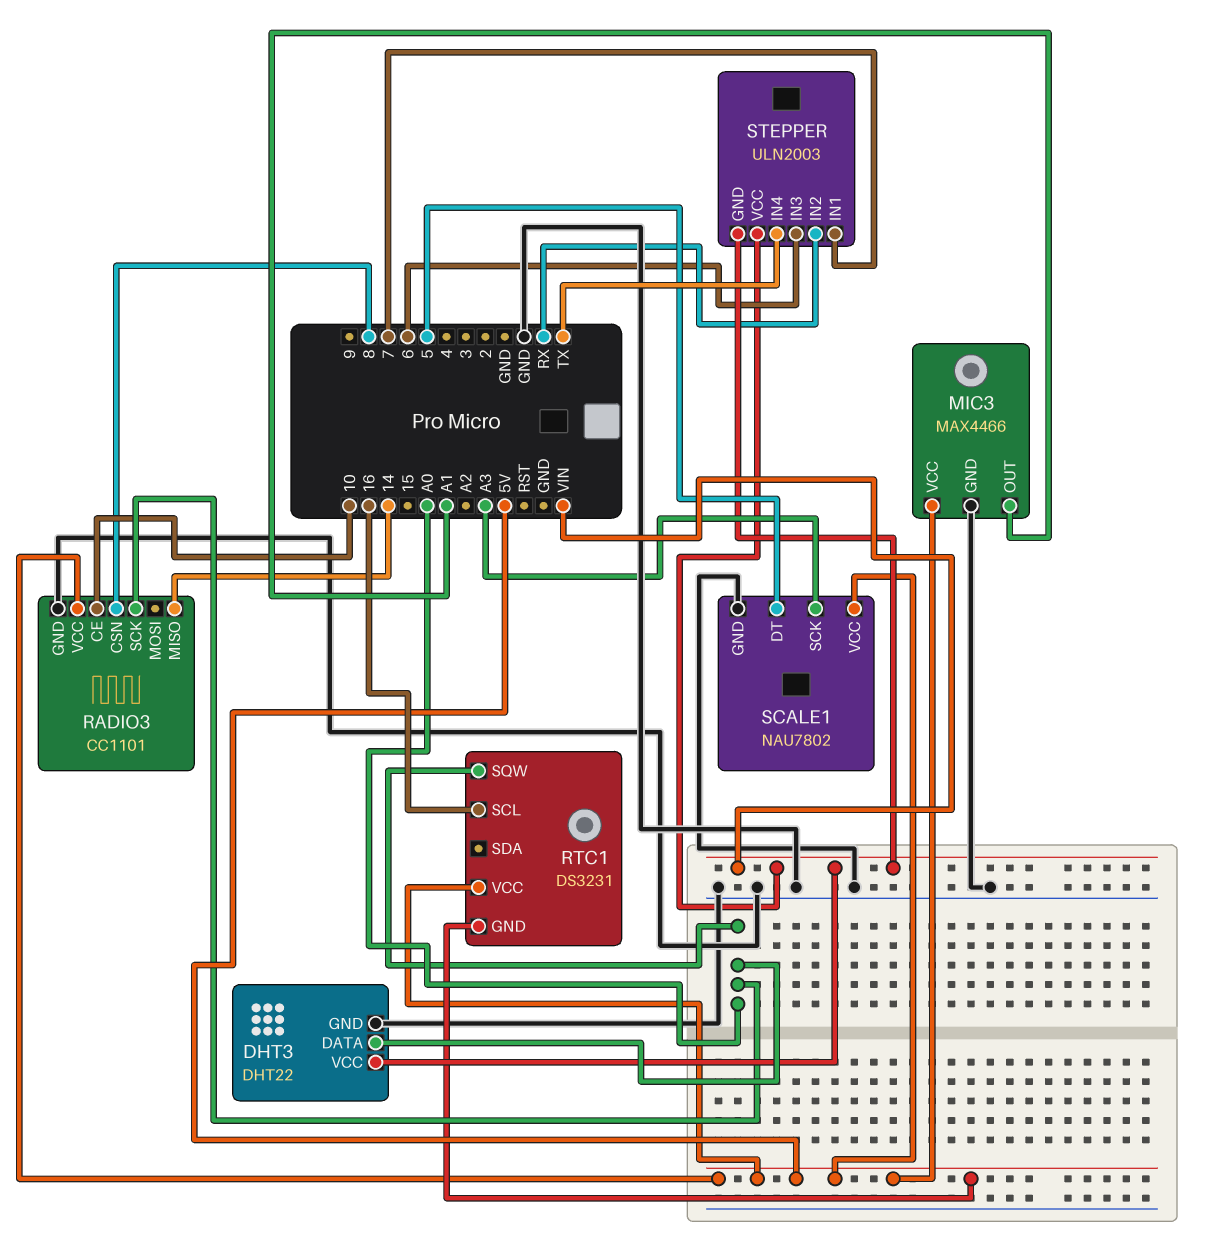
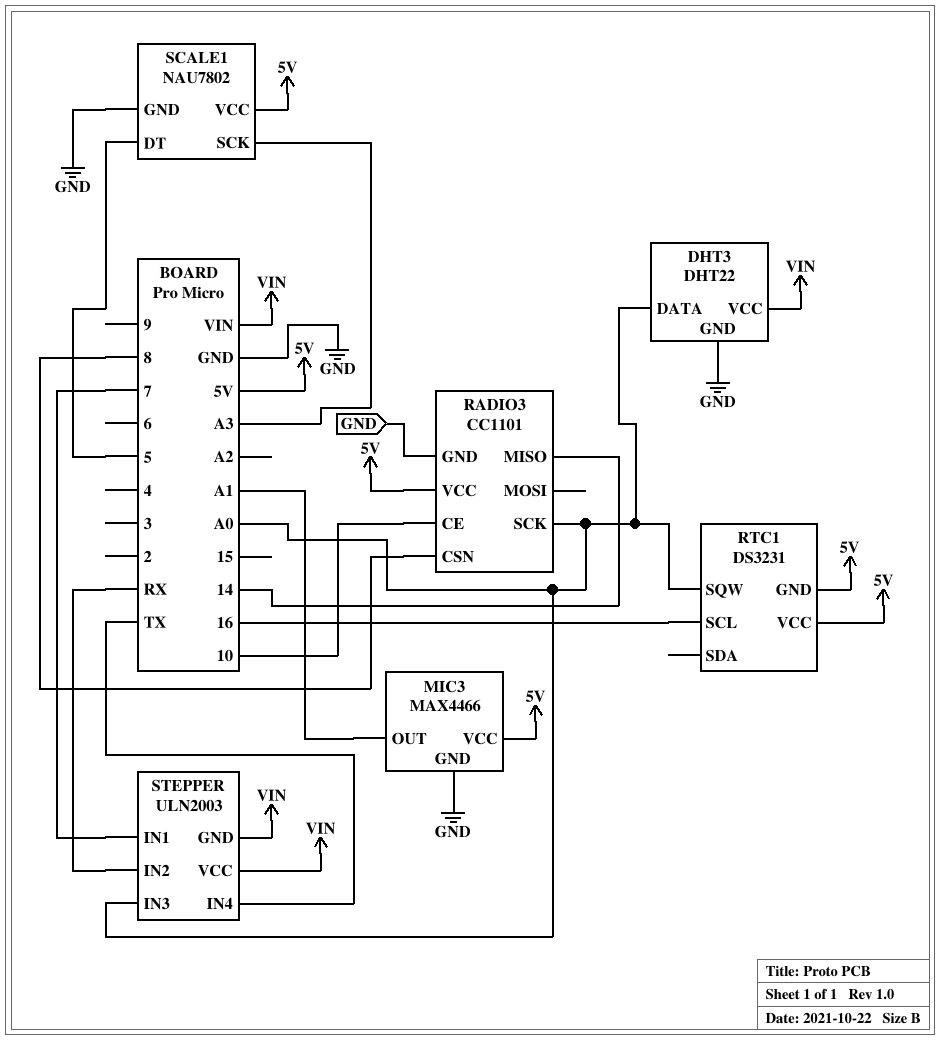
STEPPER pin IN3: 6 -> A0

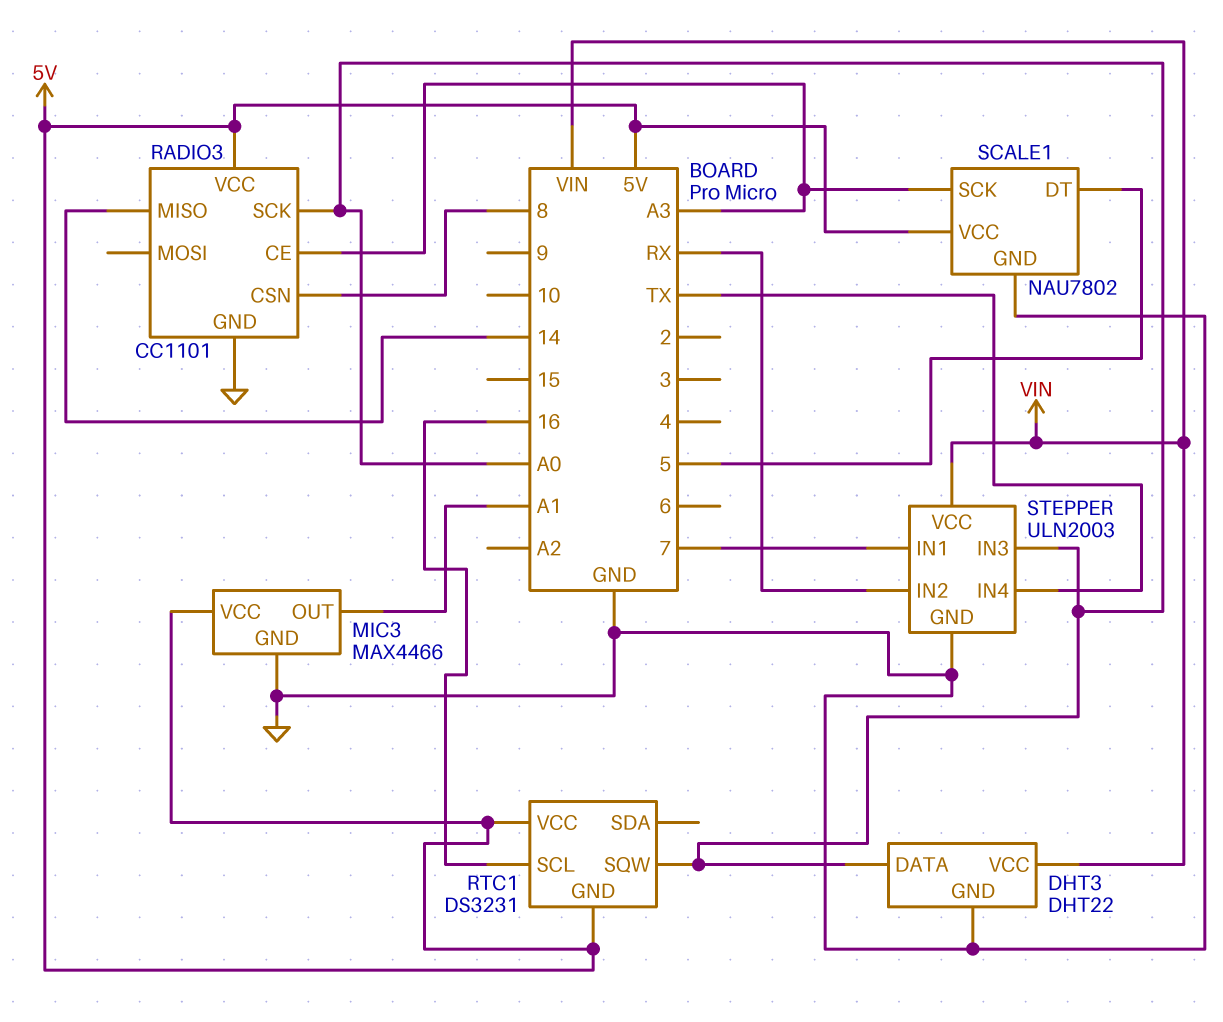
RADIO3 pin CE: 10 -> A3
STEPPER pin GND: VIN -> GND

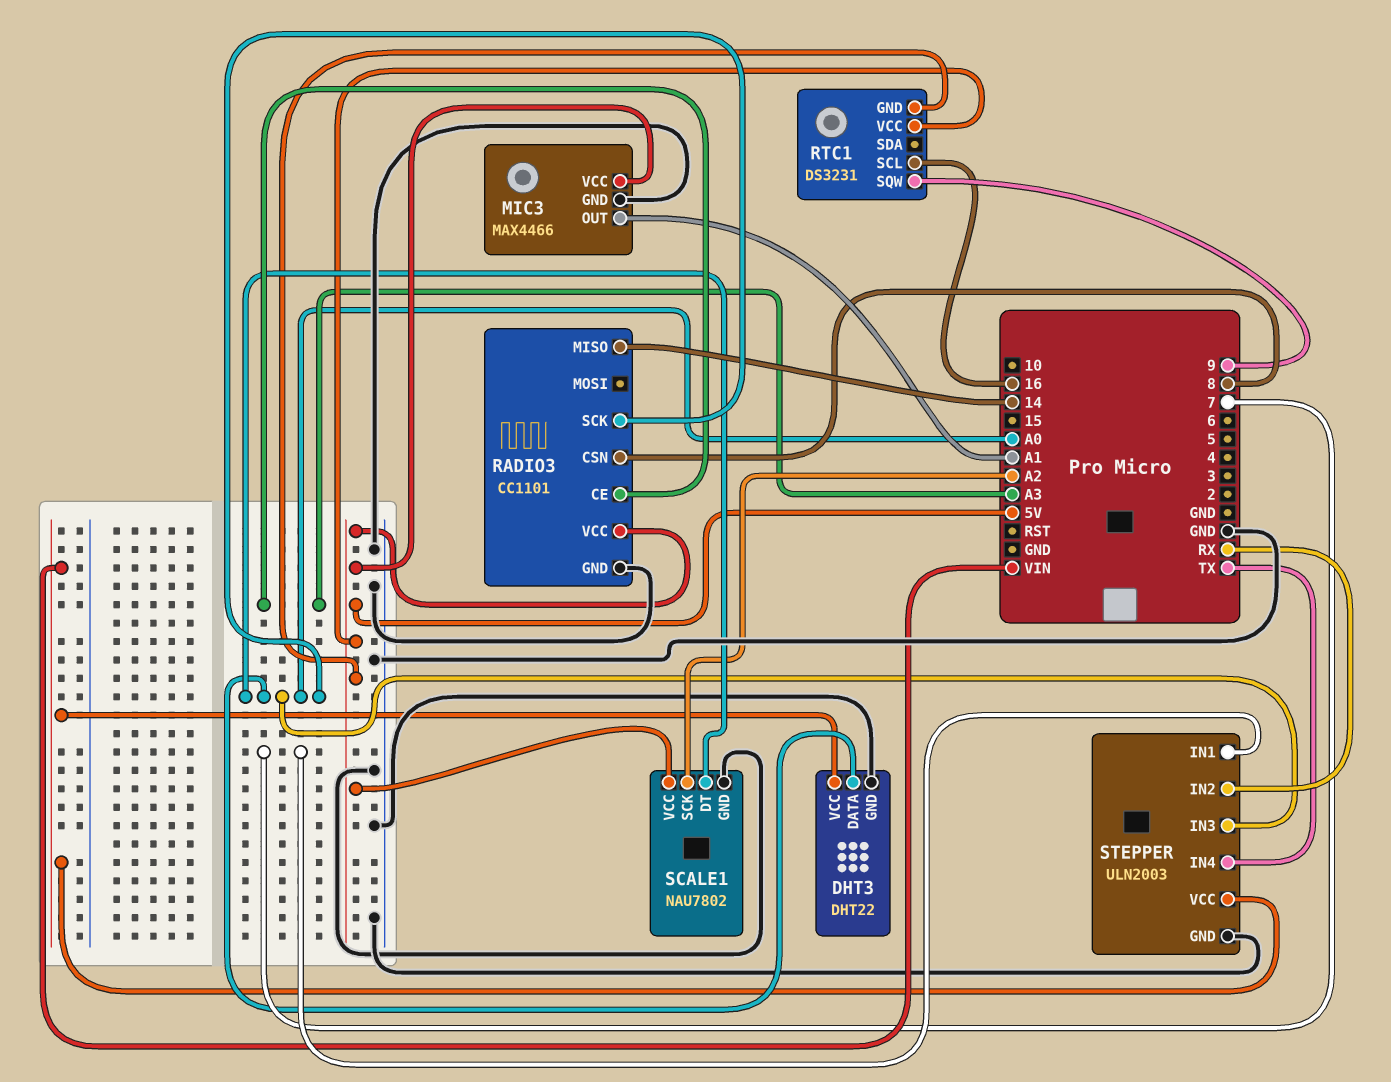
RTC1 pin SQW: A0 -> 9
SCALE1 pin DT: 5 -> A0
SCALE1 pin SCK: A3 -> A2

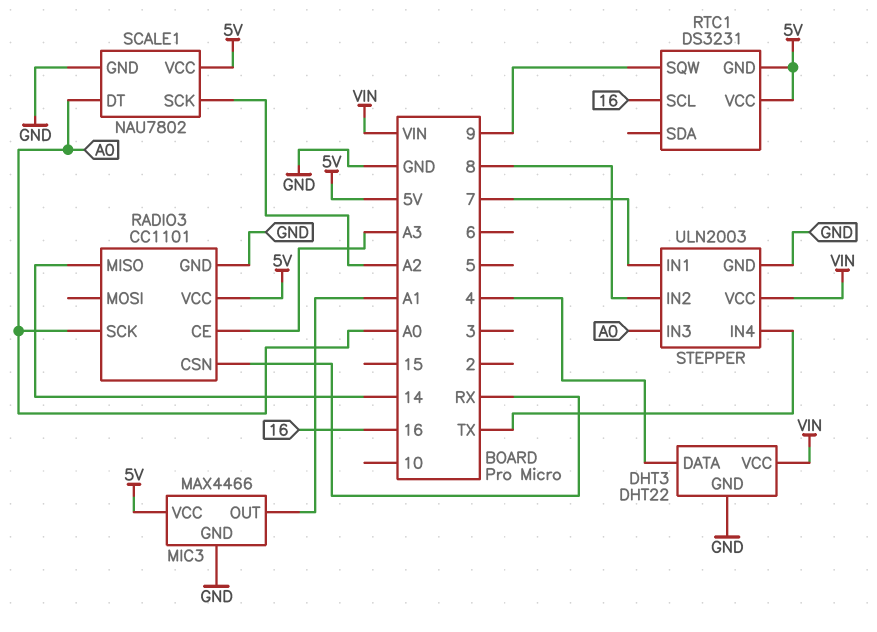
DHT3 pin DATA: A0 -> 4
RADIO3 pin CSN: 8 -> RX
STEPPER pin IN2: RX -> 8

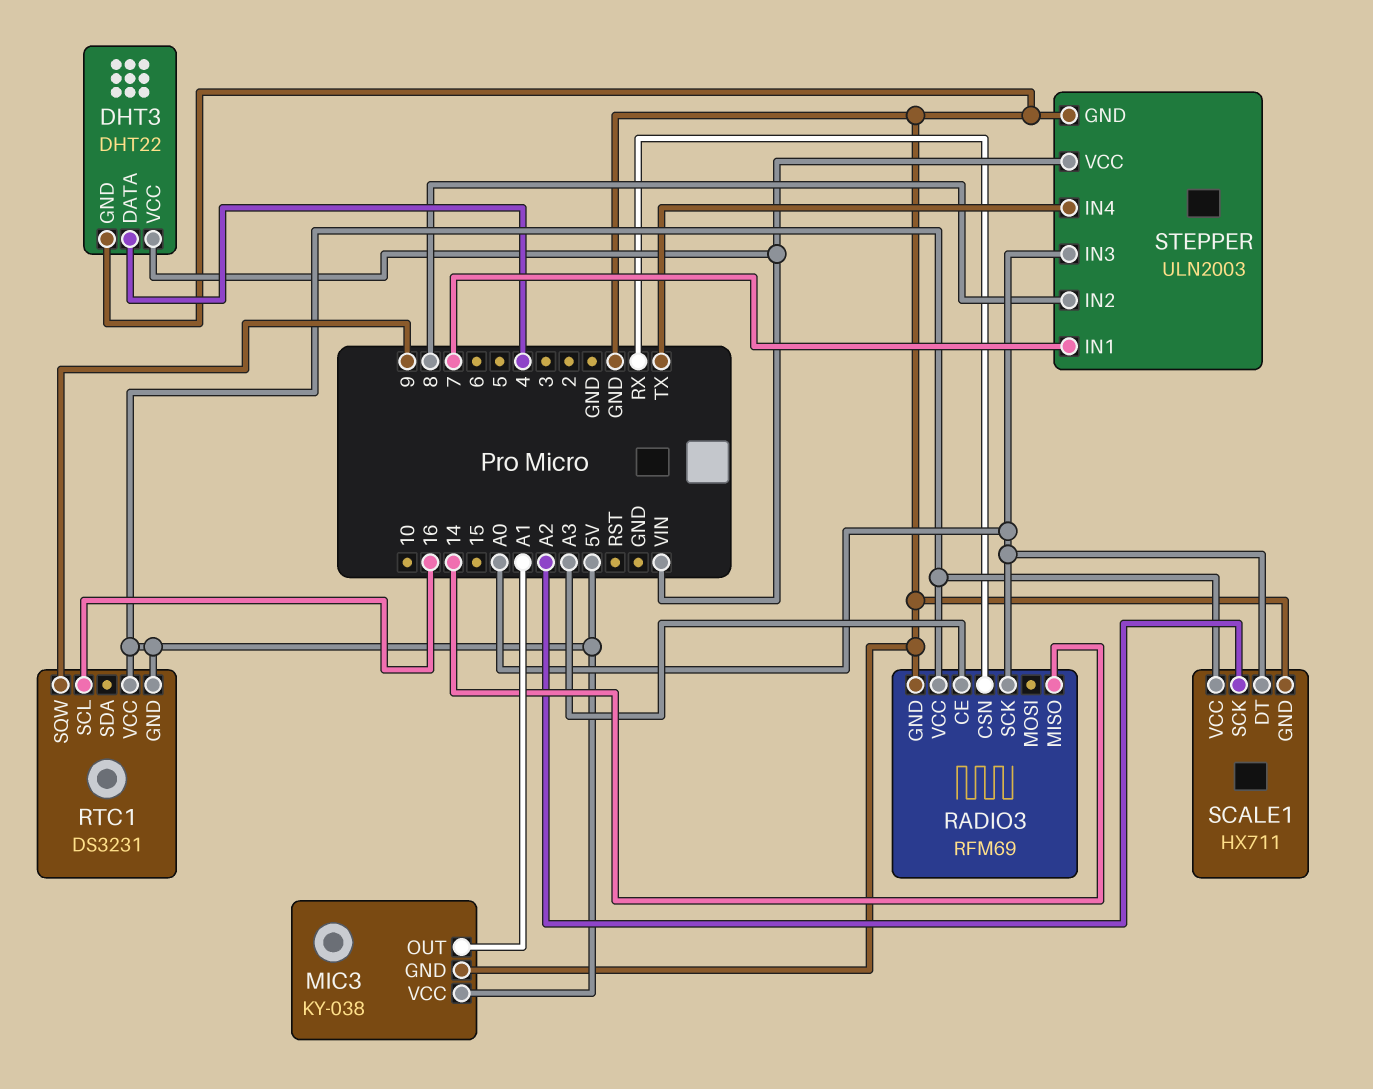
MIC3: MAX4466 -> KY-038
RADIO3: CC1101 -> RFM69
SCALE1: NAU7802 -> HX711

